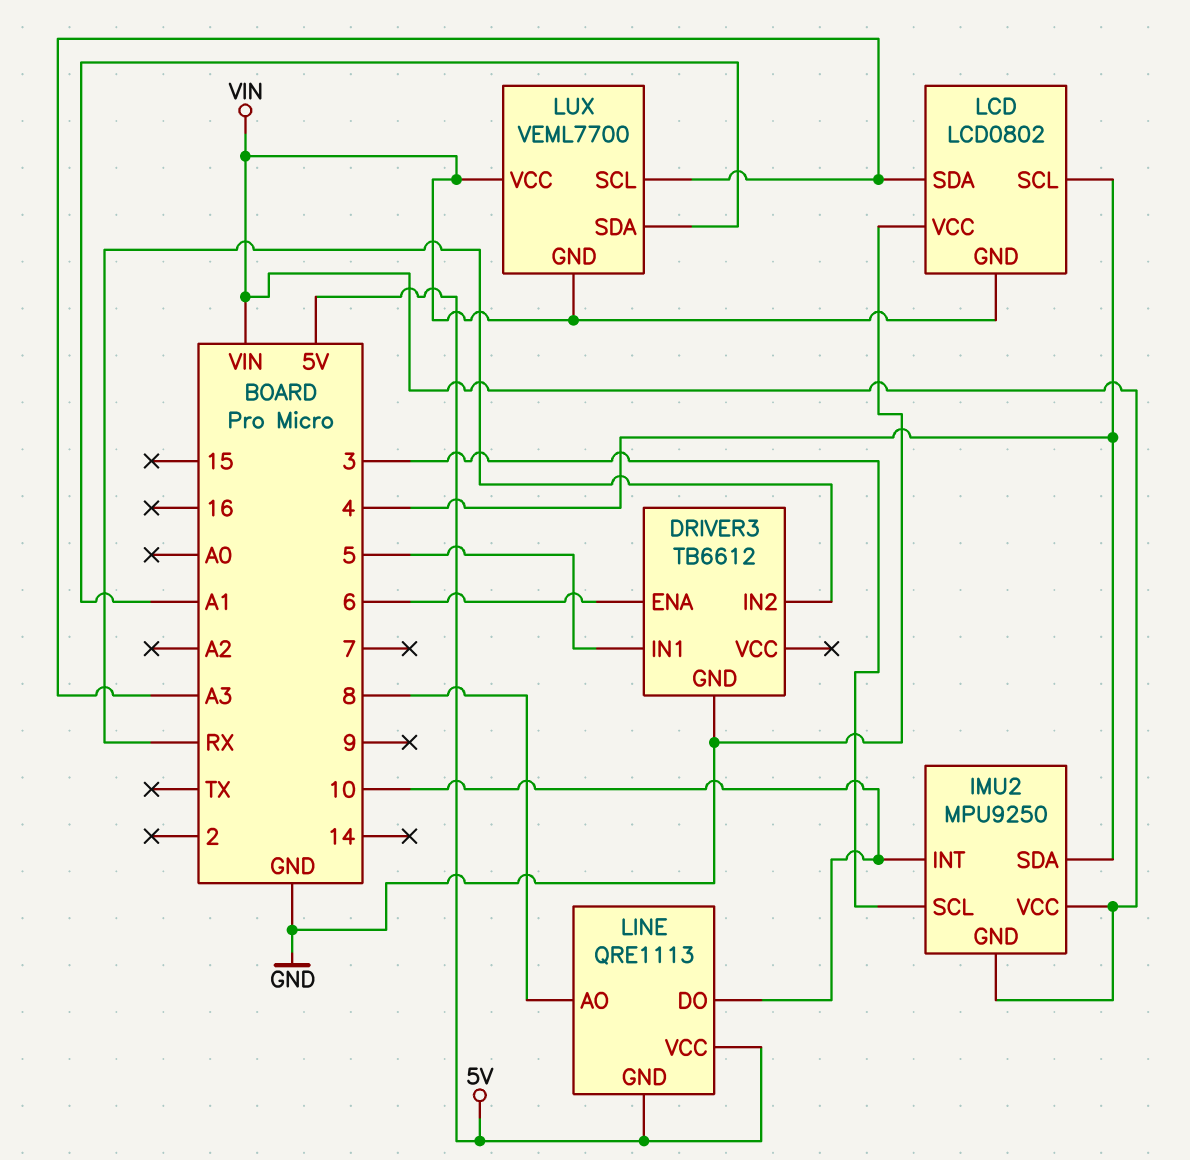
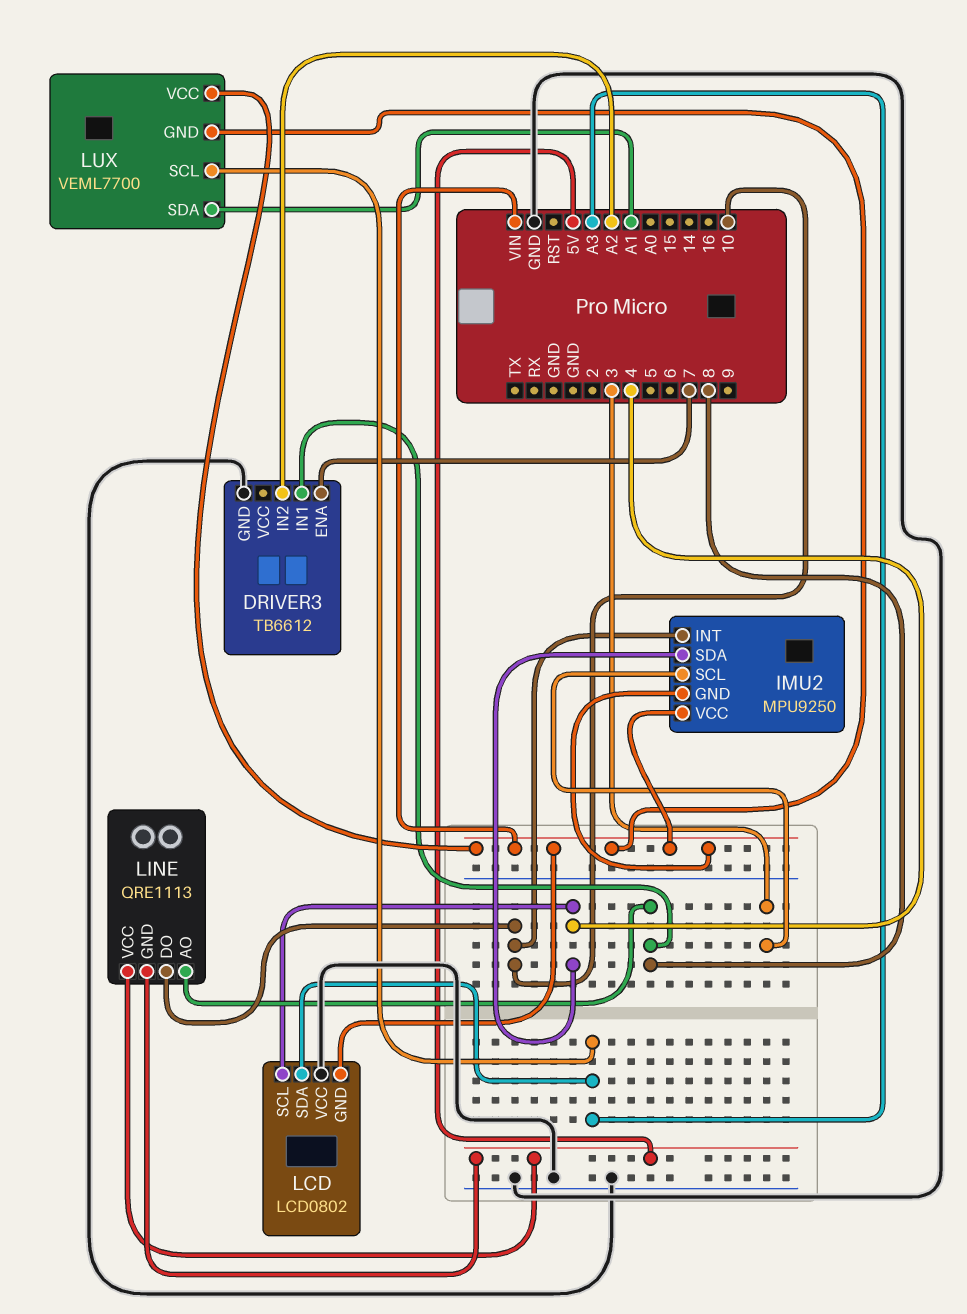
DRIVER3 pin ENA: 6 -> 7
DRIVER3 pin IN1: 5 -> 8
DRIVER3 pin IN2: RX -> A2

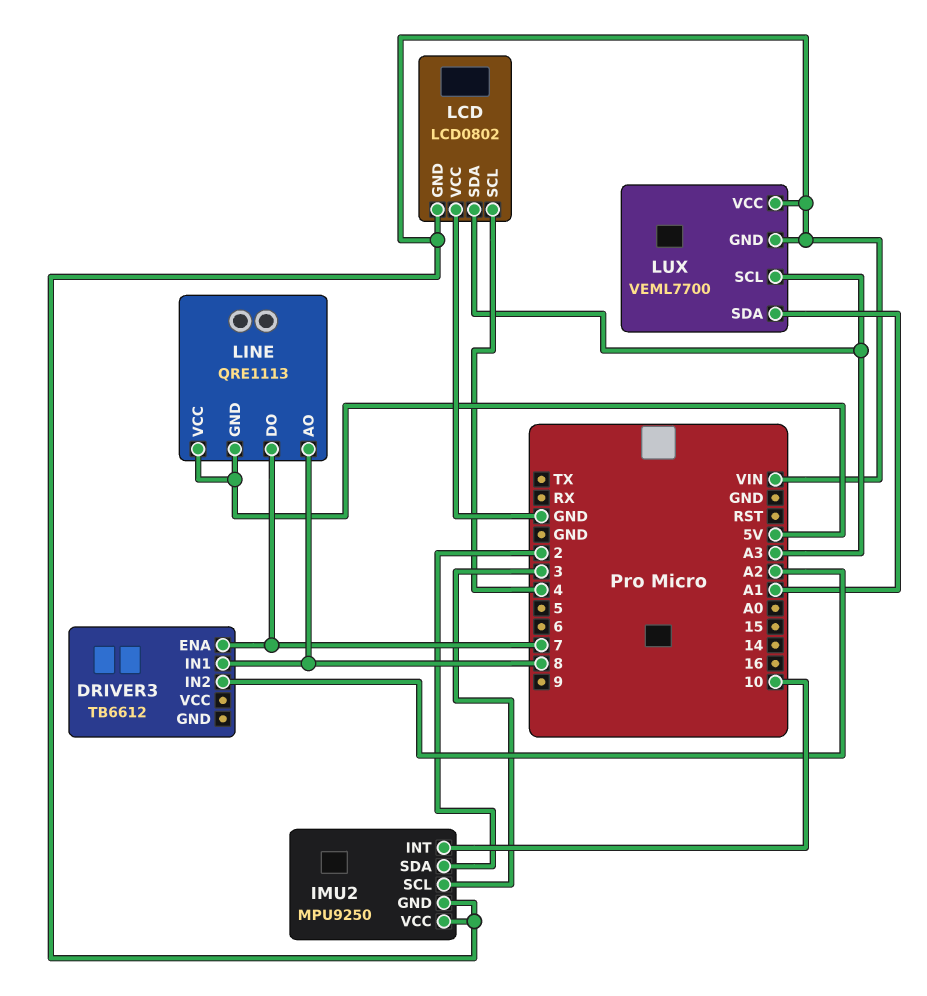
DRIVER3 pin GND: GND -> none
IMU2 pin SDA: 4 -> 2
LINE pin DO: 10 -> 7

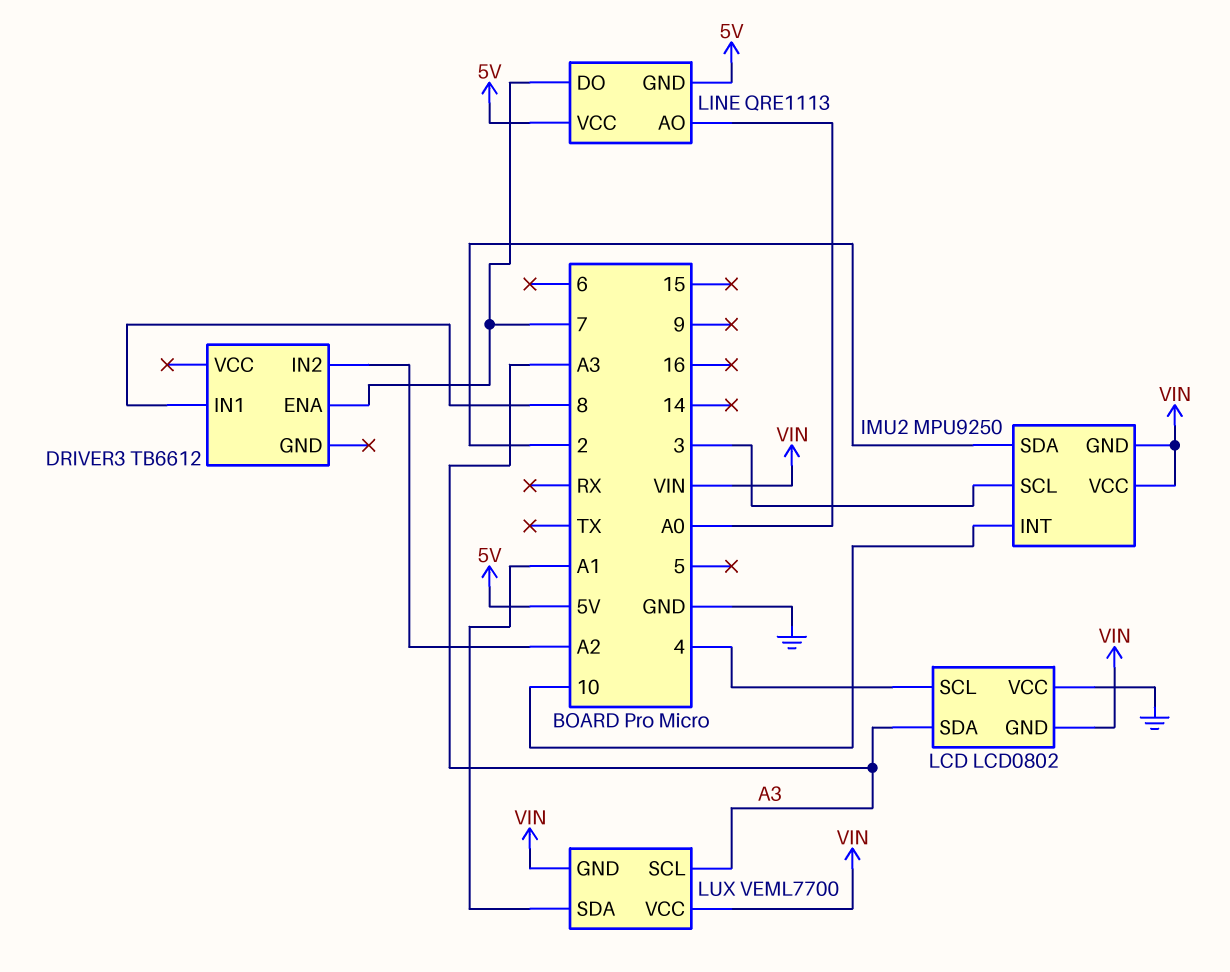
LINE pin AO: 8 -> A0

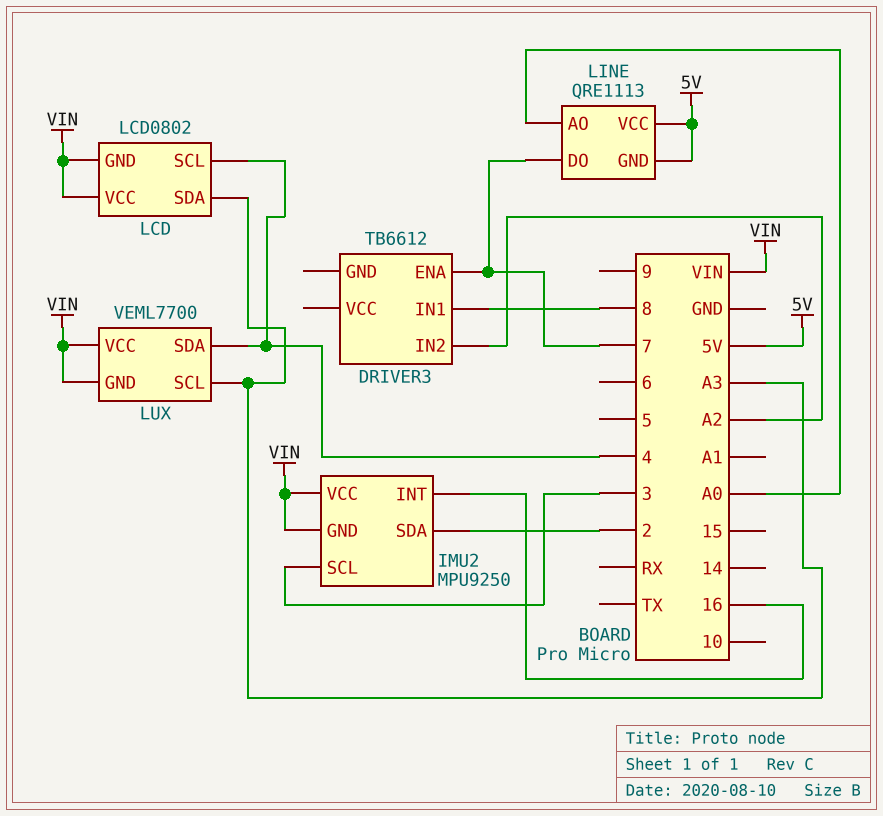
IMU2 pin INT: 10 -> 16
LCD pin VCC: GND -> VIN
LUX pin SDA: A1 -> 4

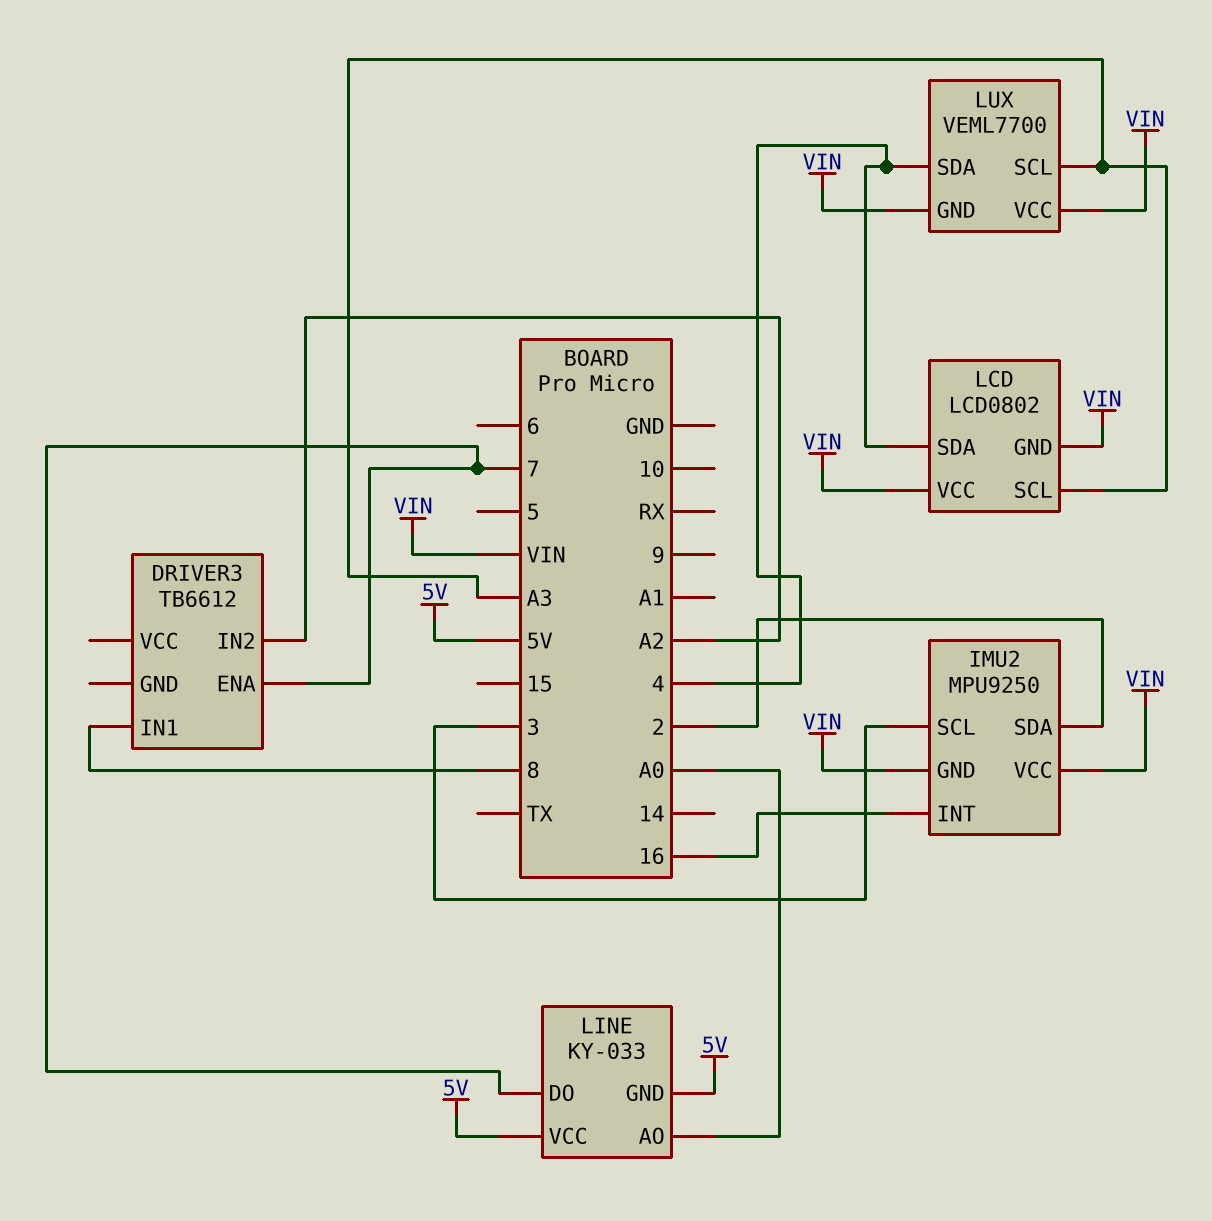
LCD pin SCL: 4 -> A3
LCD pin SDA: A3 -> 4
LINE: QRE1113 -> KY-033

